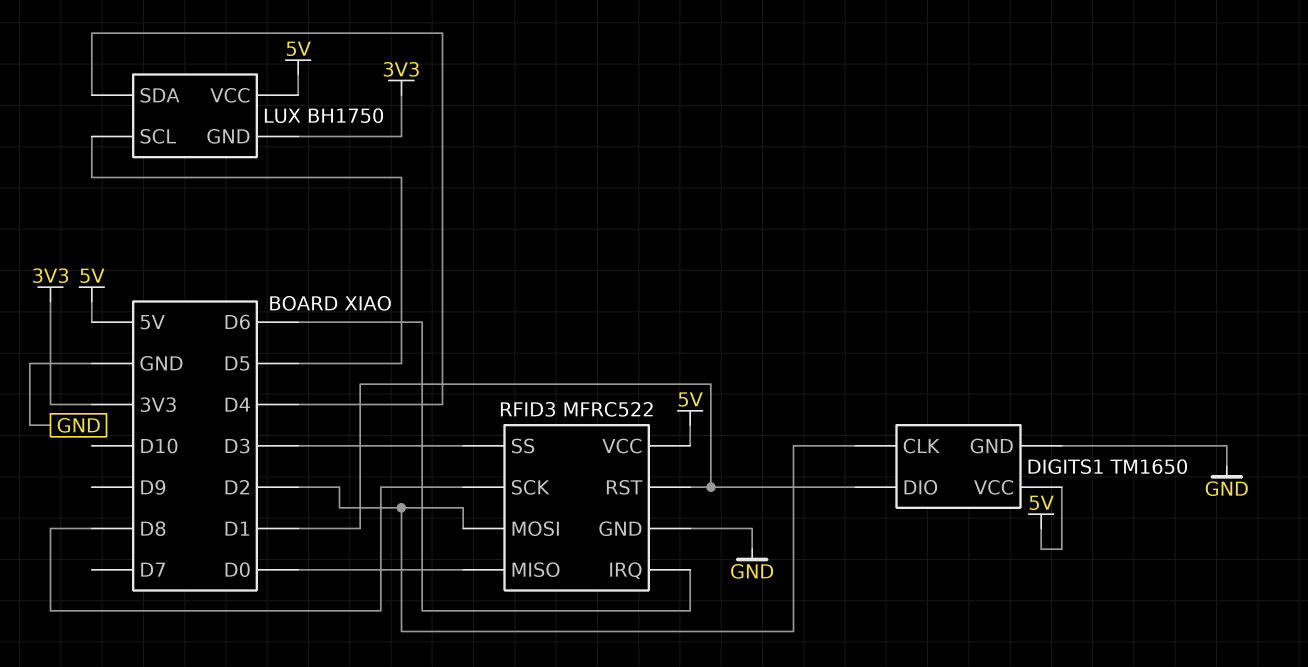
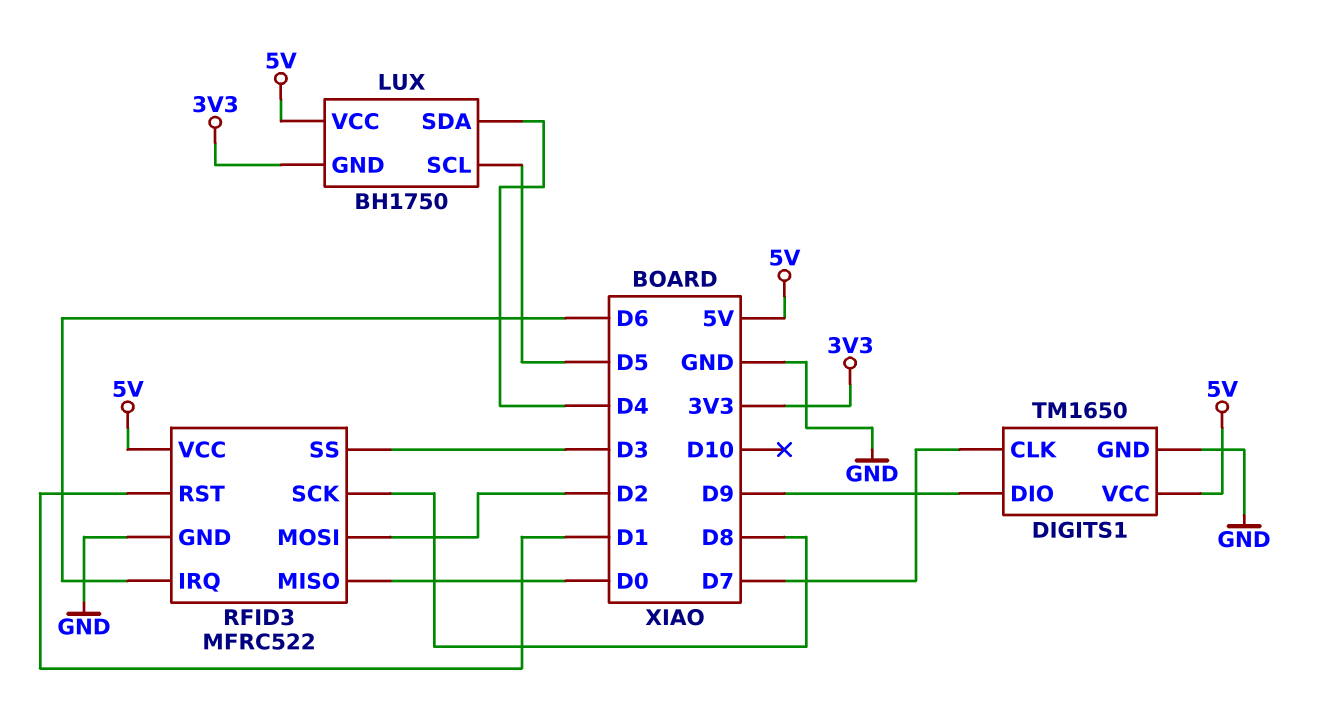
DIGITS1 pin CLK: D2 -> D7
DIGITS1 pin DIO: D1 -> D9

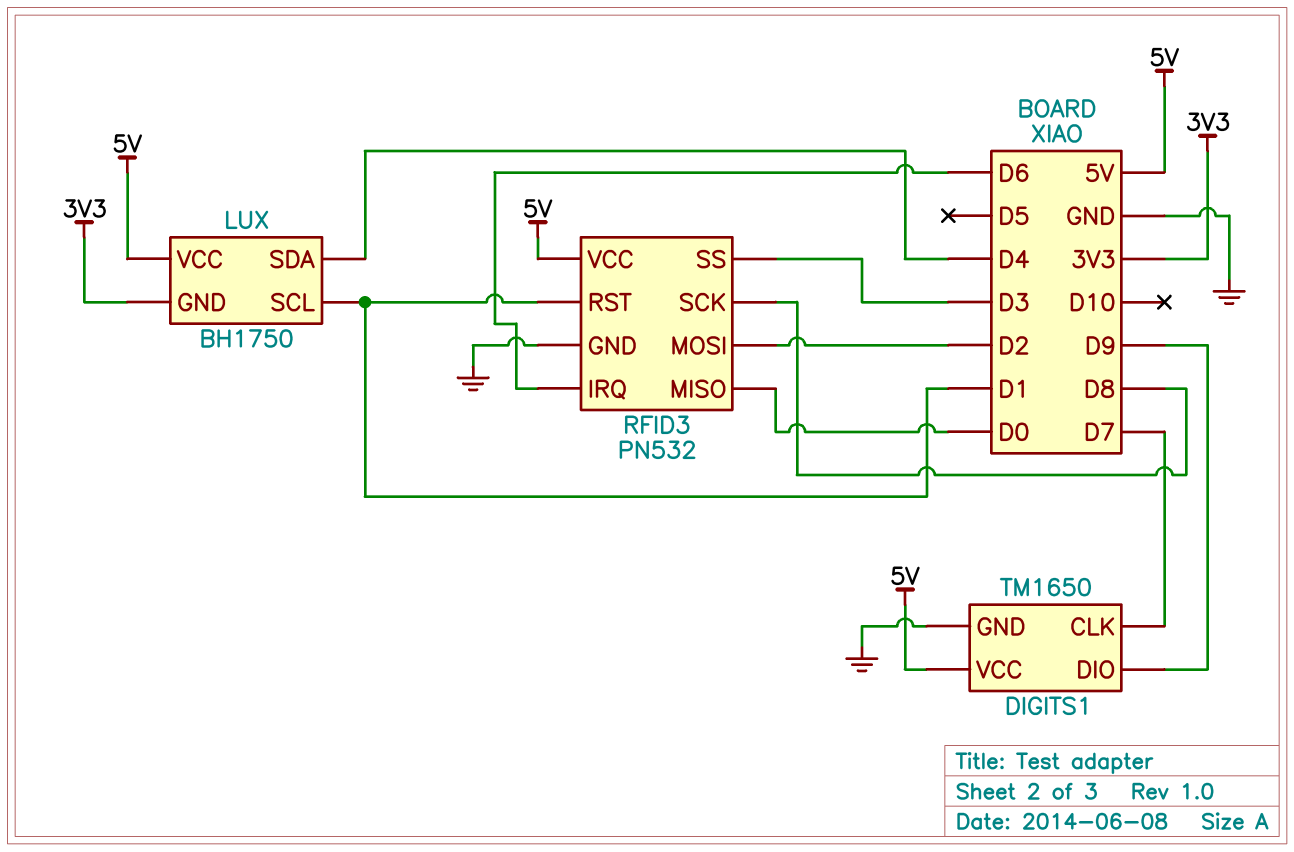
LUX pin SCL: D5 -> D1
RFID3: MFRC522 -> PN532

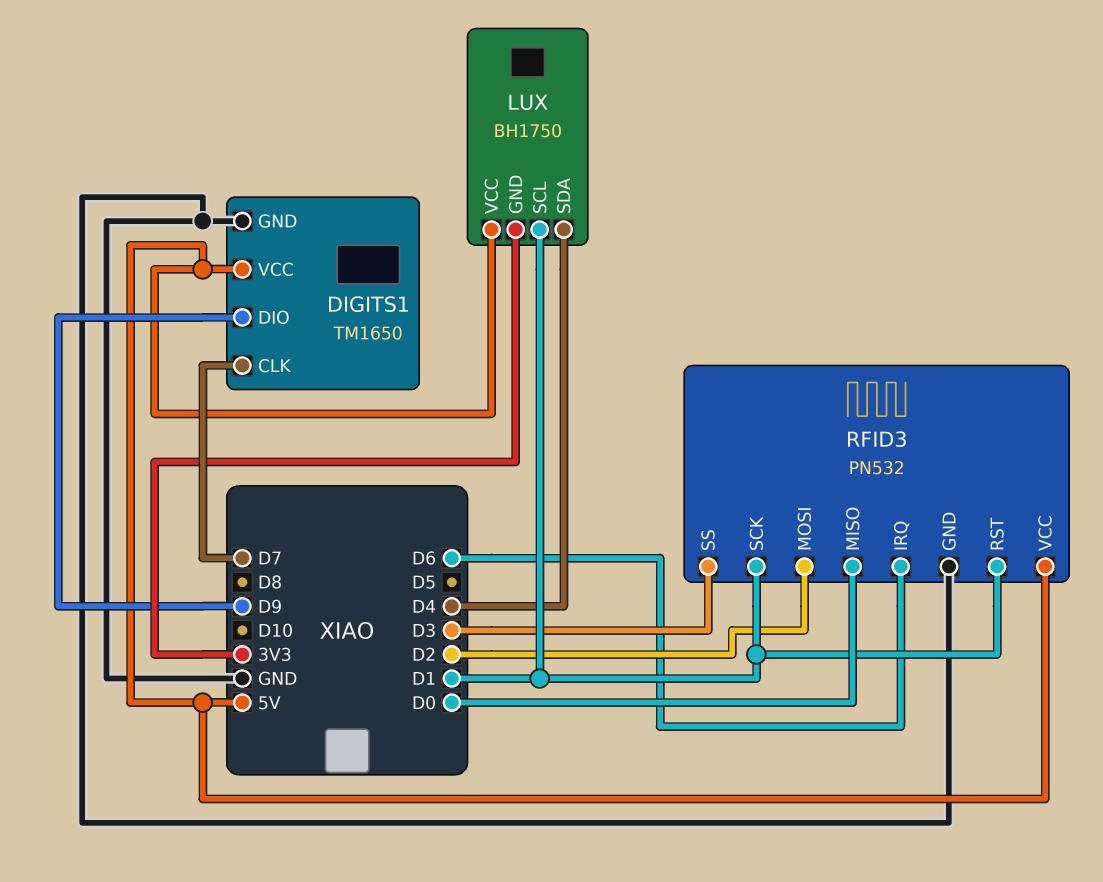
RFID3 pin SCK: D8 -> D1

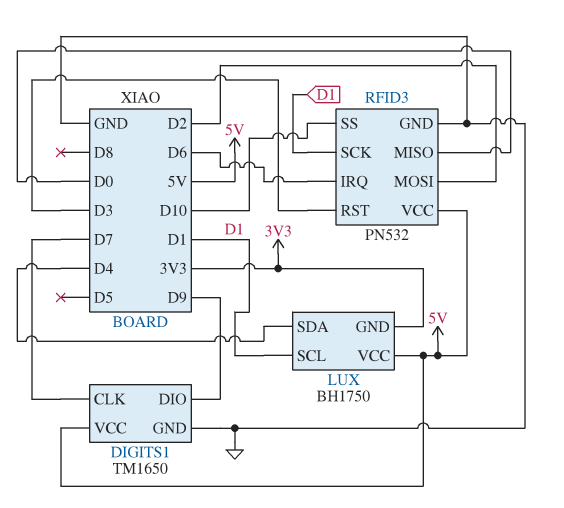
RFID3 pin RST: D1 -> D3
RFID3 pin SS: D3 -> D10

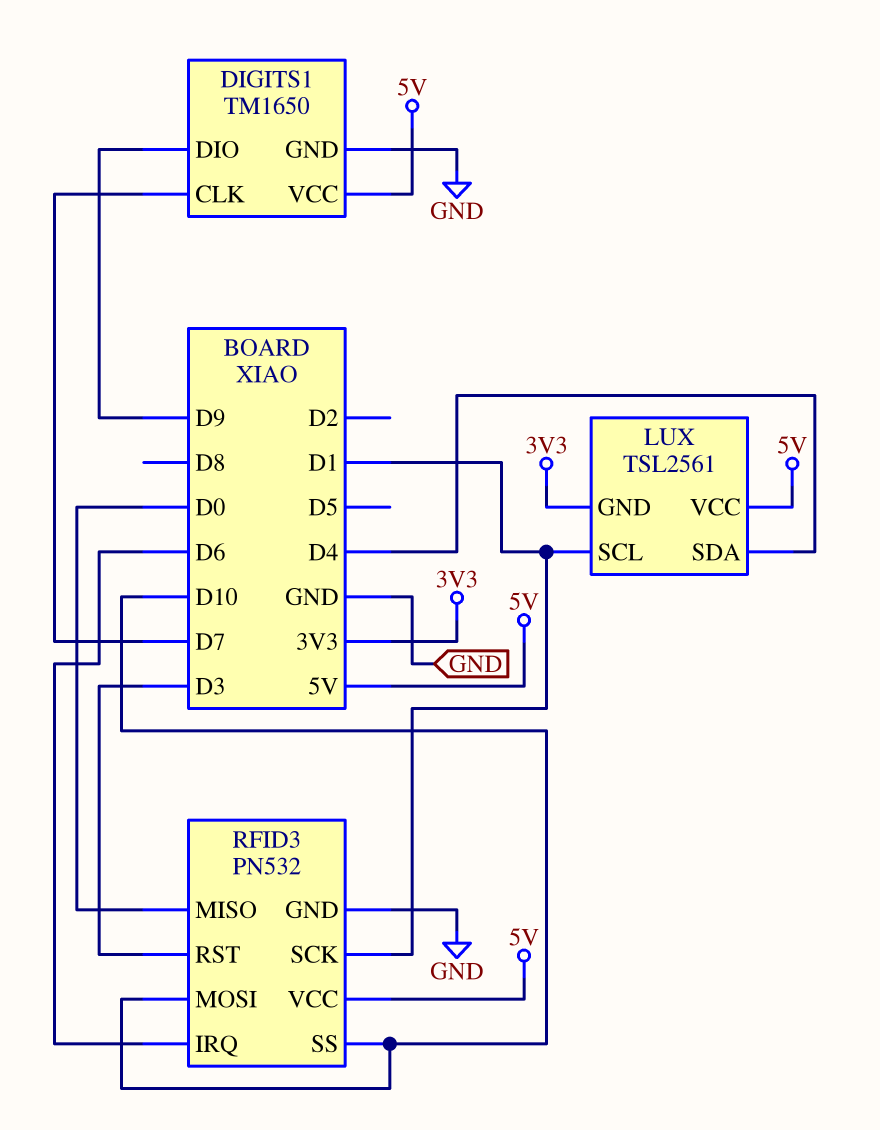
LUX: BH1750 -> TSL2561
RFID3 pin MOSI: D2 -> D10

